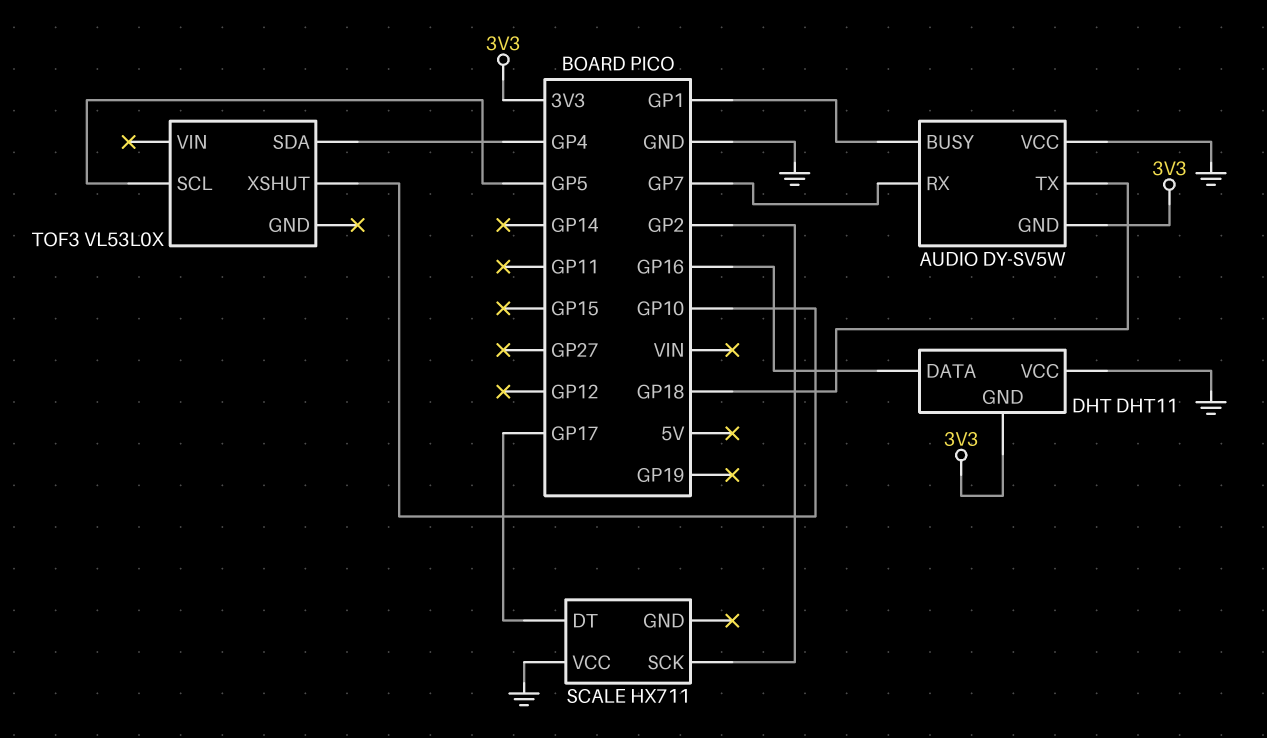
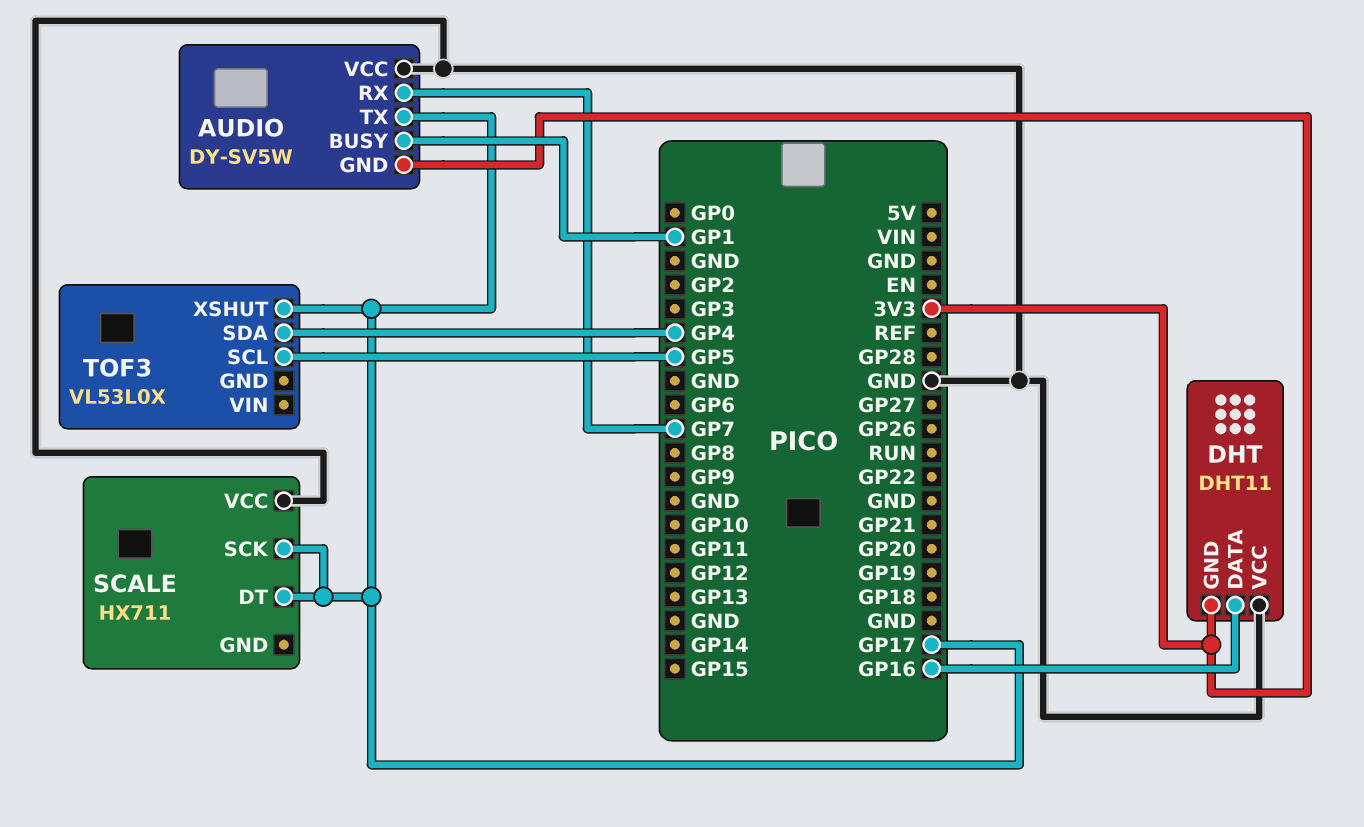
AUDIO pin TX: GP18 -> GP17
SCALE pin SCK: GP2 -> GP17
TOF3 pin XSHUT: GP10 -> GP17

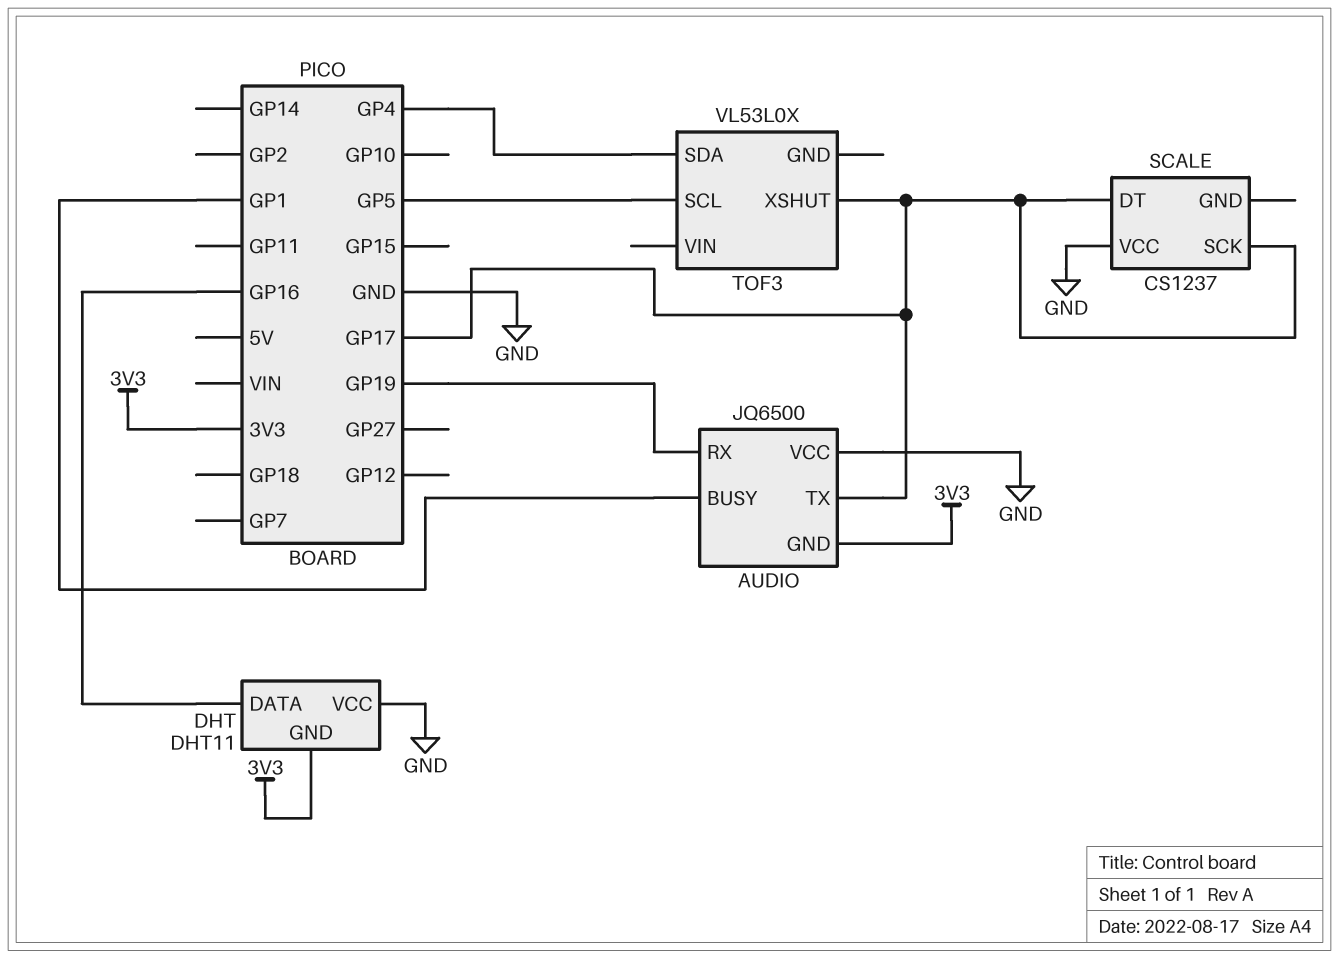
AUDIO: DY-SV5W -> JQ6500
AUDIO pin RX: GP7 -> GP19
SCALE: HX711 -> CS1237

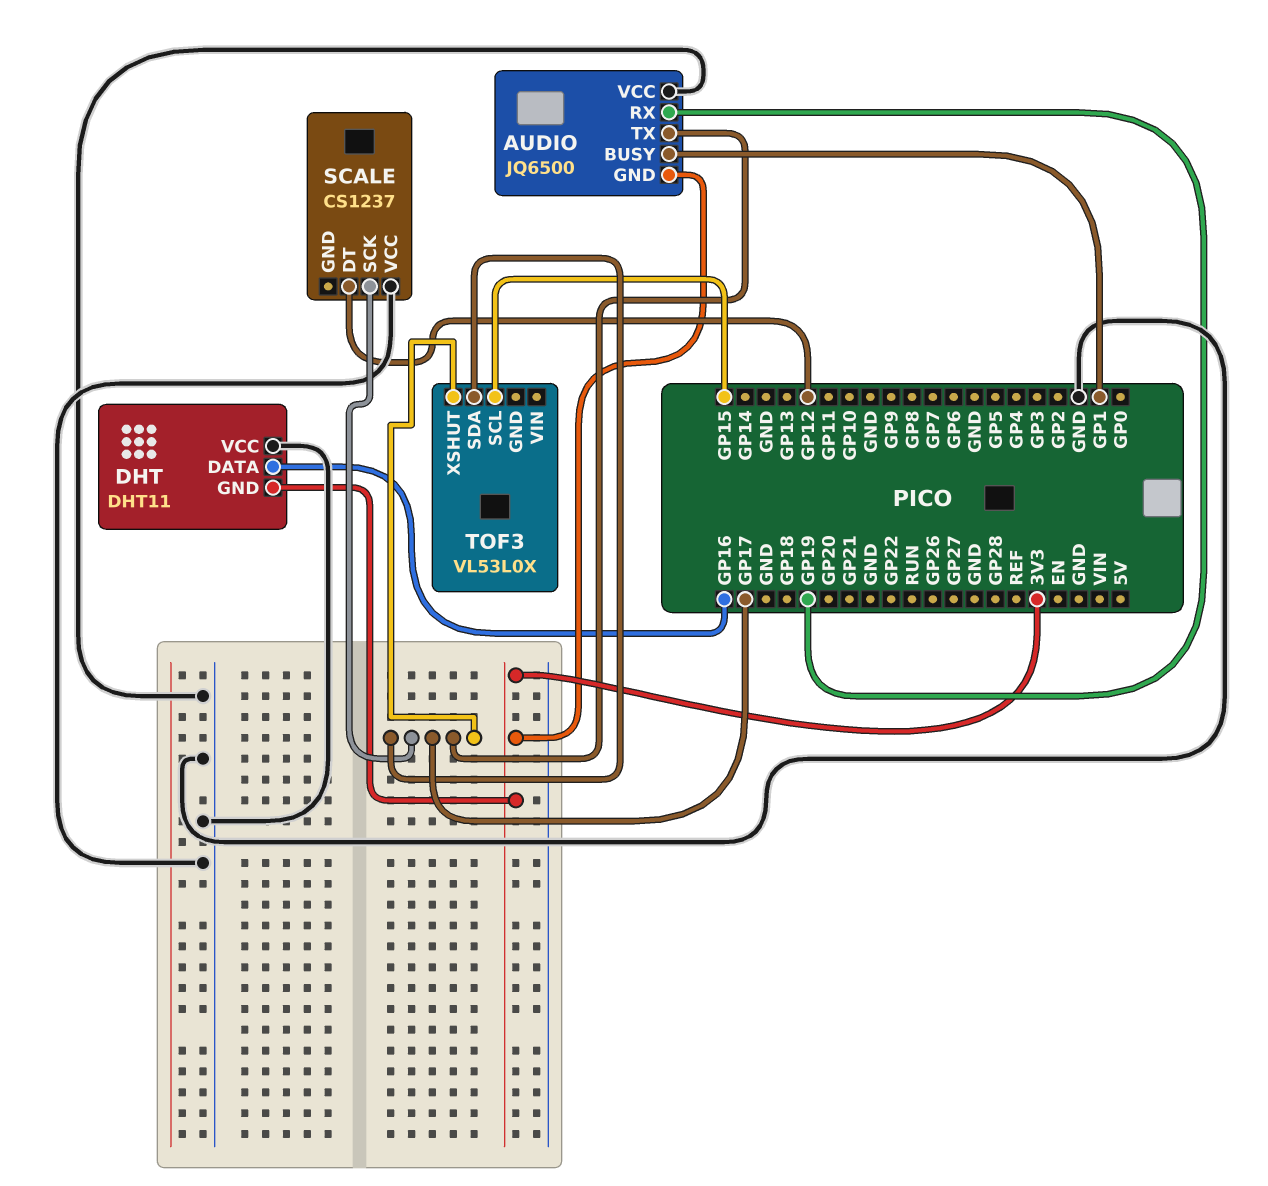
SCALE pin DT: GP17 -> GP12
TOF3 pin SCL: GP5 -> GP15
TOF3 pin SDA: GP4 -> GP17

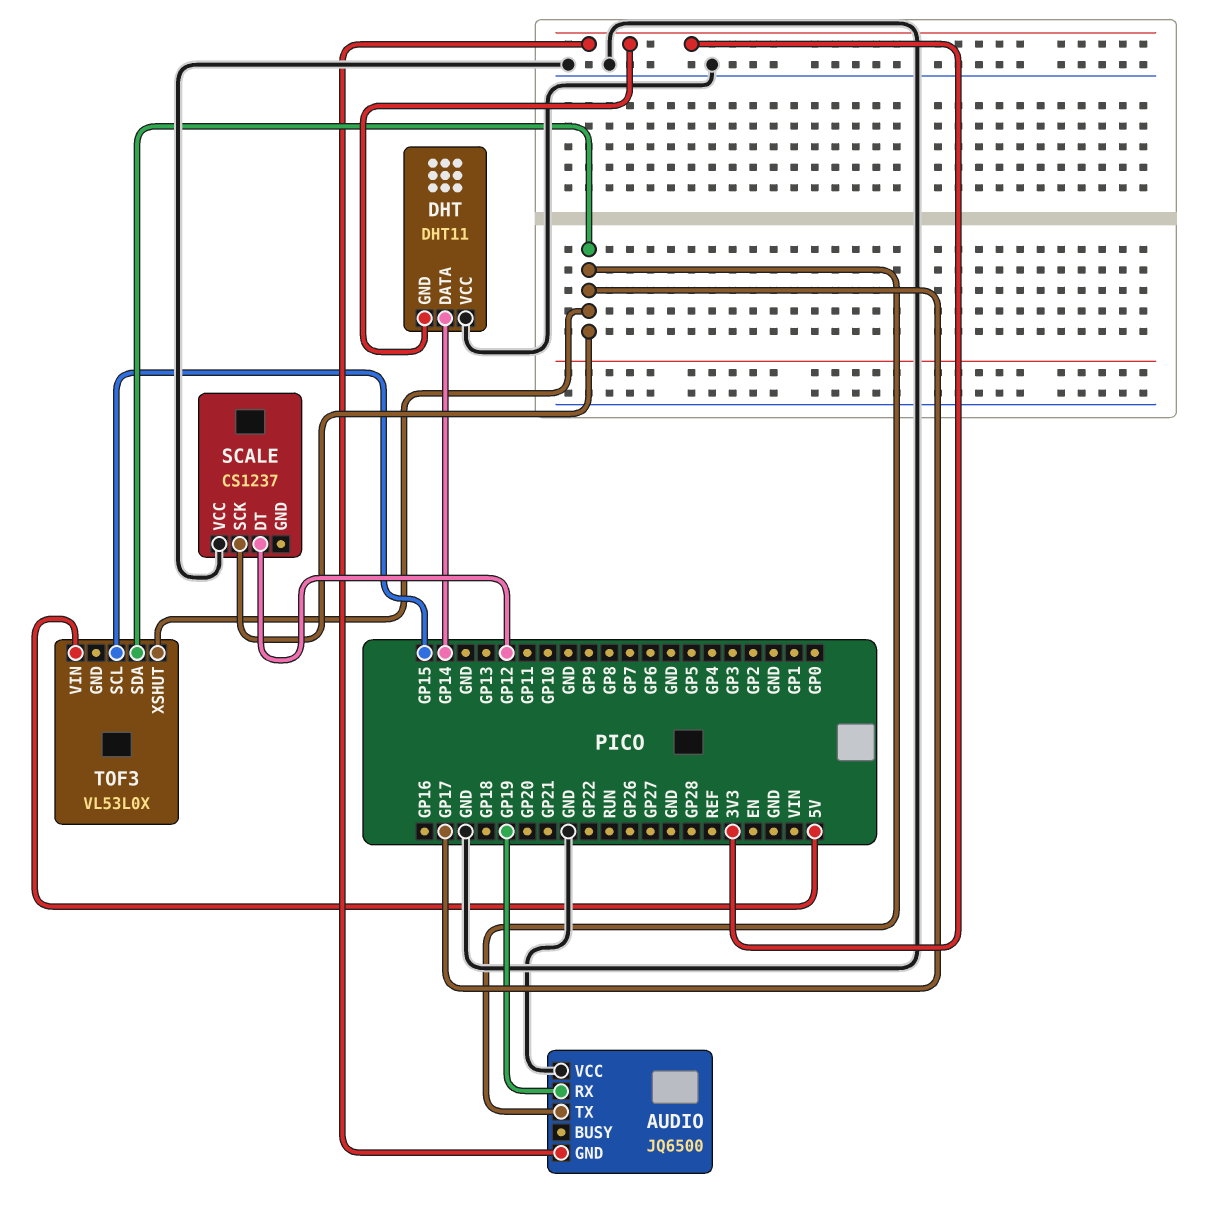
AUDIO pin BUSY: GP1 -> none
DHT pin DATA: GP16 -> GP14
TOF3 pin VIN: none -> 5V

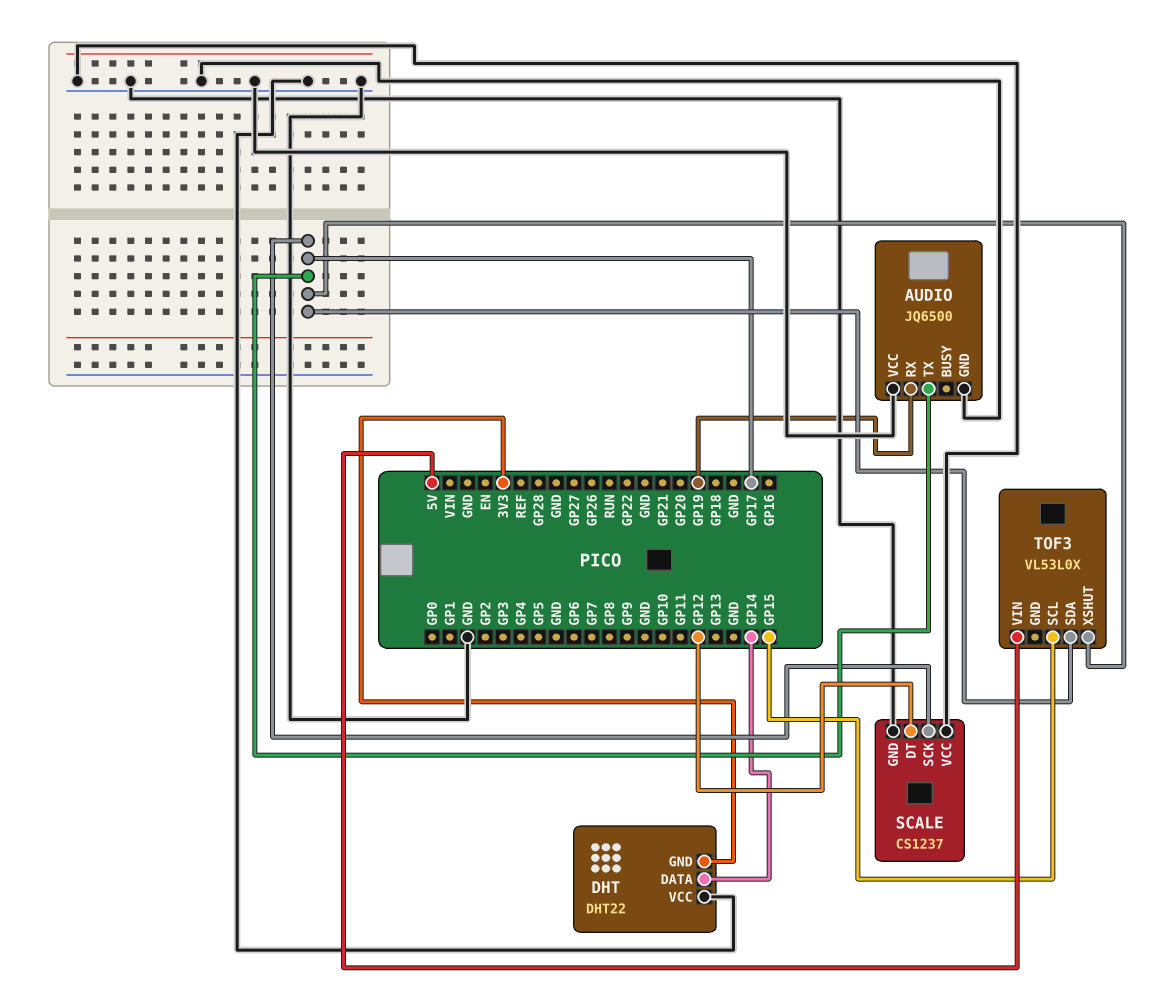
AUDIO pin GND: 3V3 -> GND
DHT: DHT11 -> DHT22
SCALE pin GND: none -> GND

